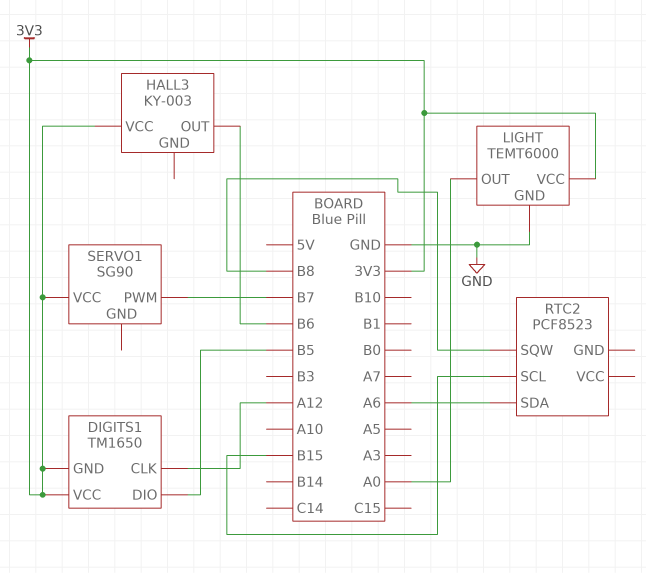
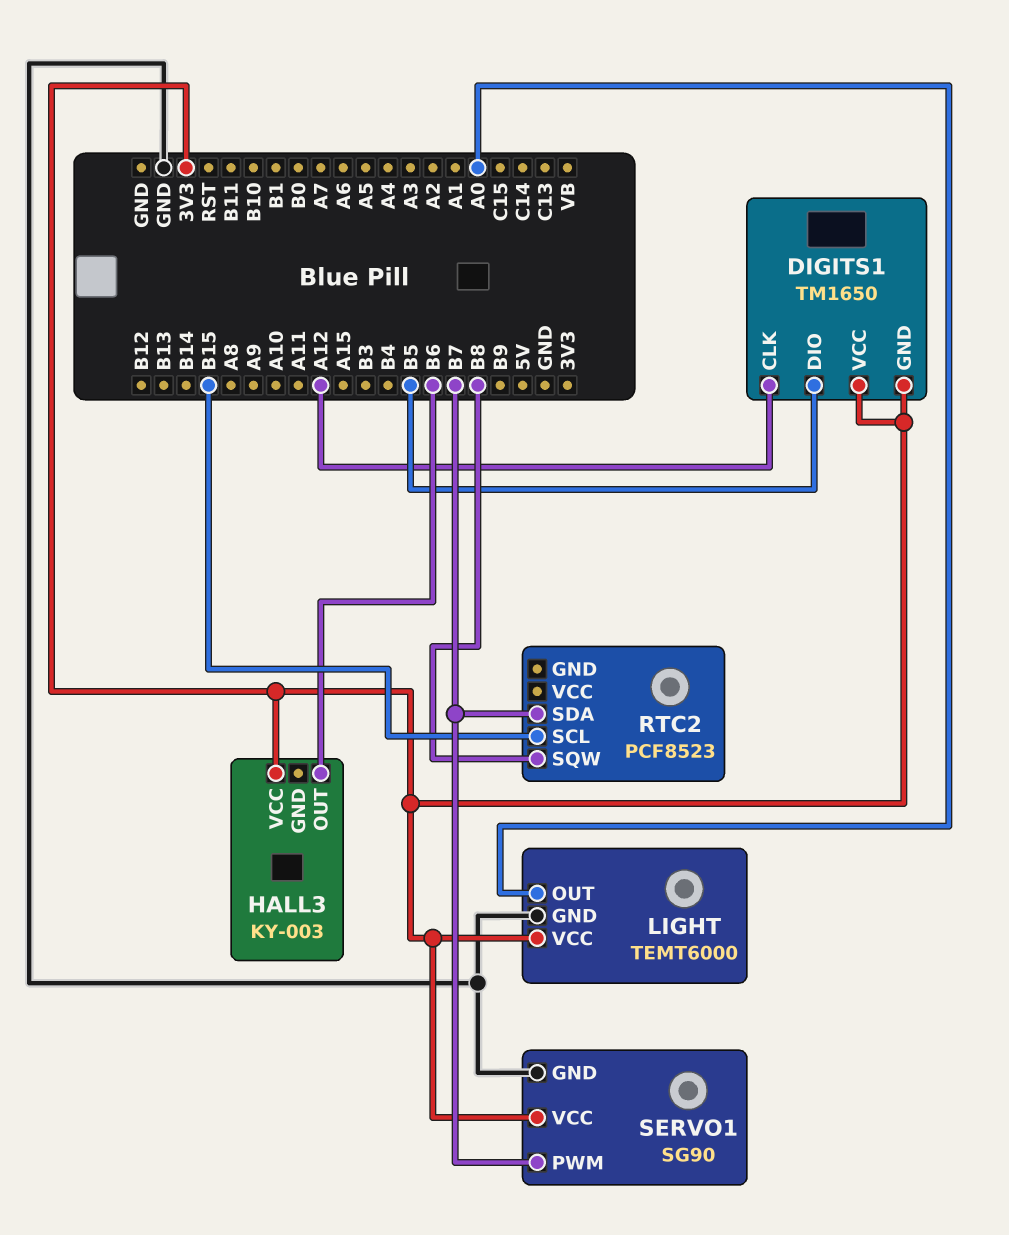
RTC2 pin SDA: A6 -> B7
SERVO1 pin GND: none -> GND

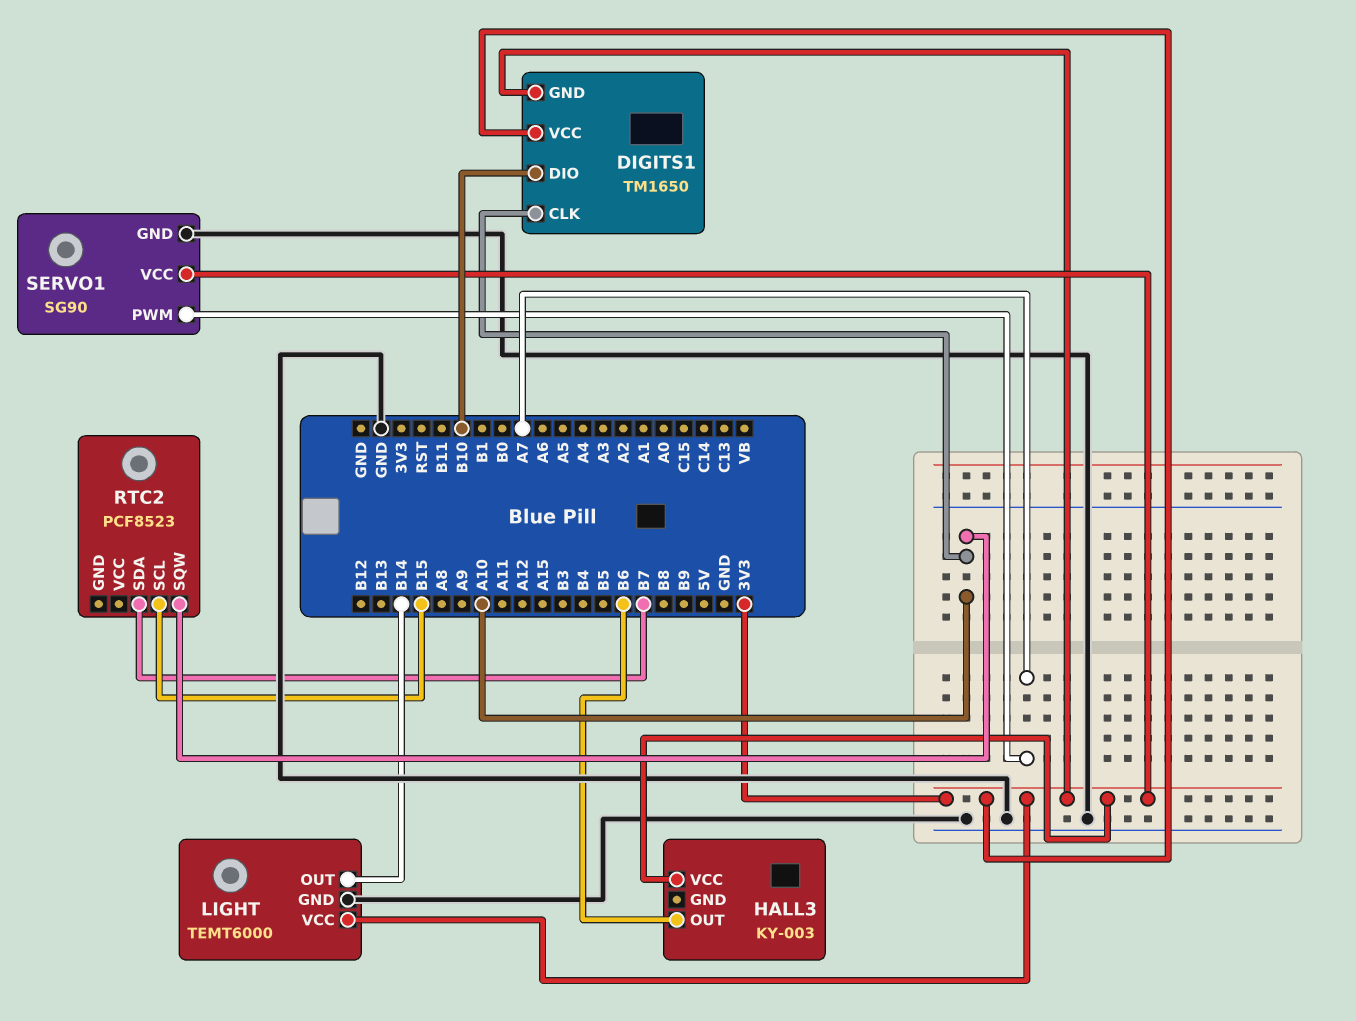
DIGITS1 pin CLK: A12 -> A10
DIGITS1 pin DIO: B5 -> B10
LIGHT pin OUT: A0 -> B14
RTC2 pin SQW: B8 -> A10
SERVO1 pin PWM: B7 -> A7

